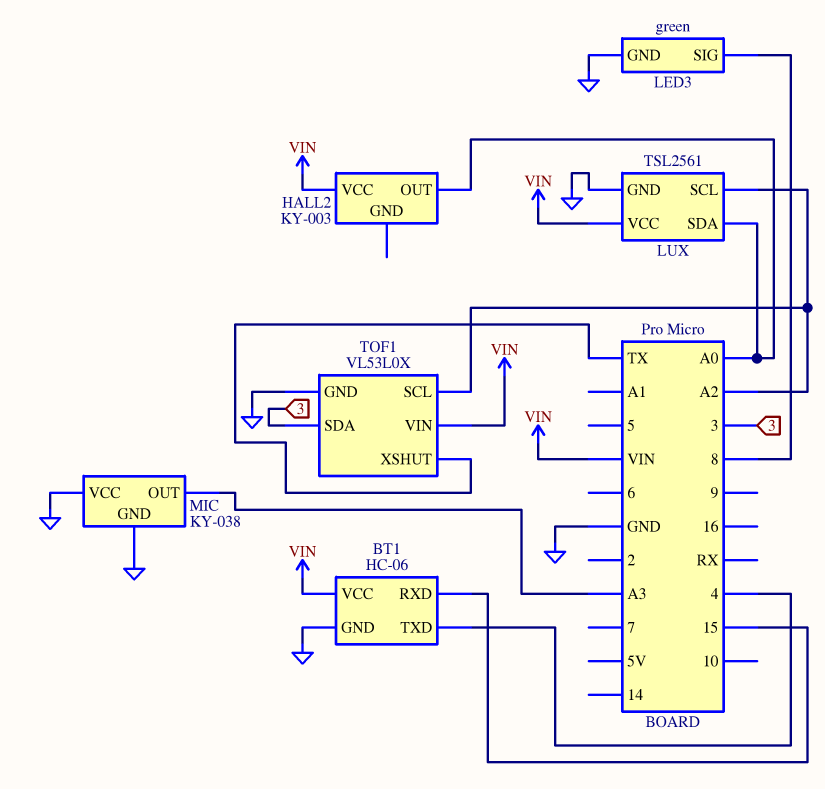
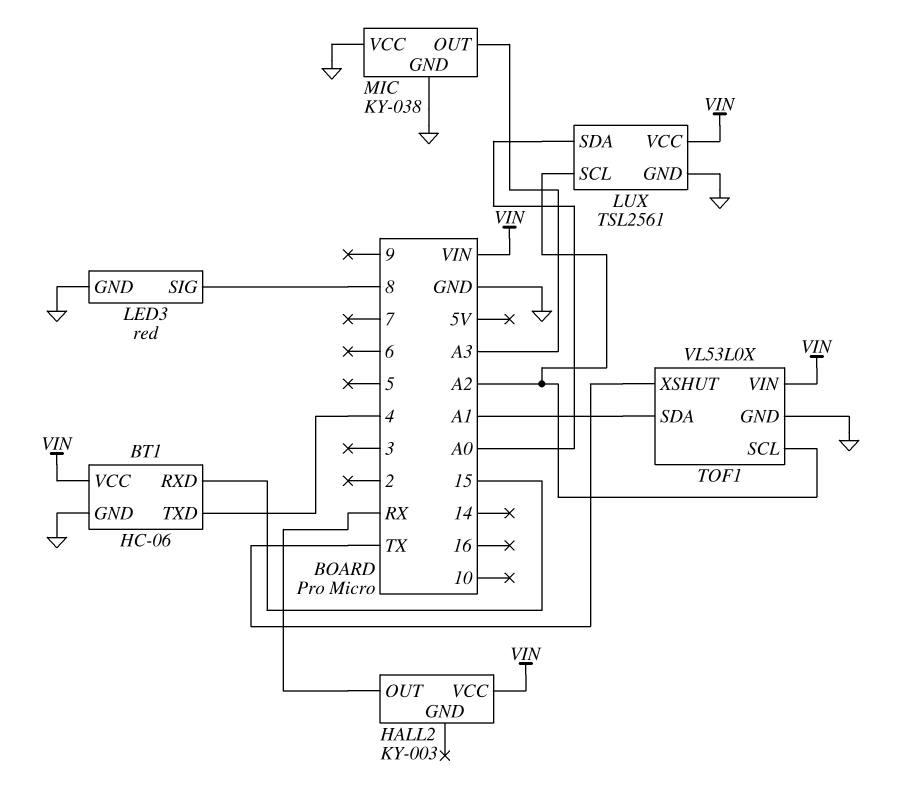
HALL2 pin OUT: A0 -> RX
LED3: green -> red
TOF1 pin SDA: 3 -> A1

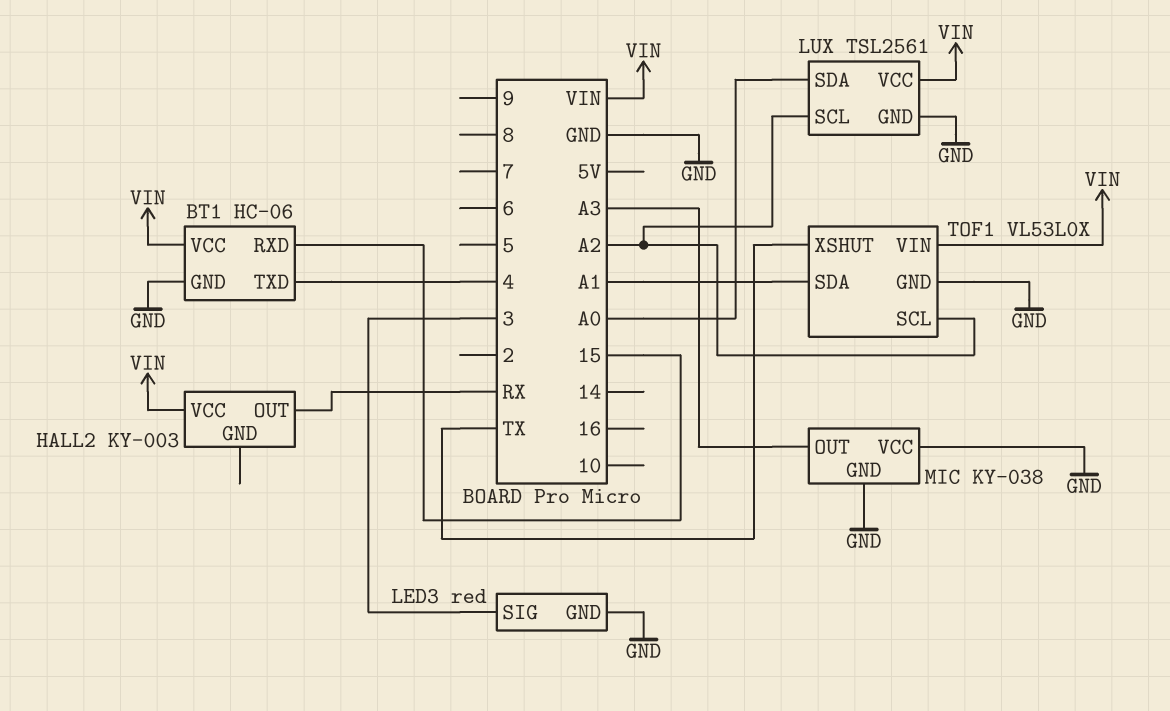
LED3 pin SIG: 8 -> 3

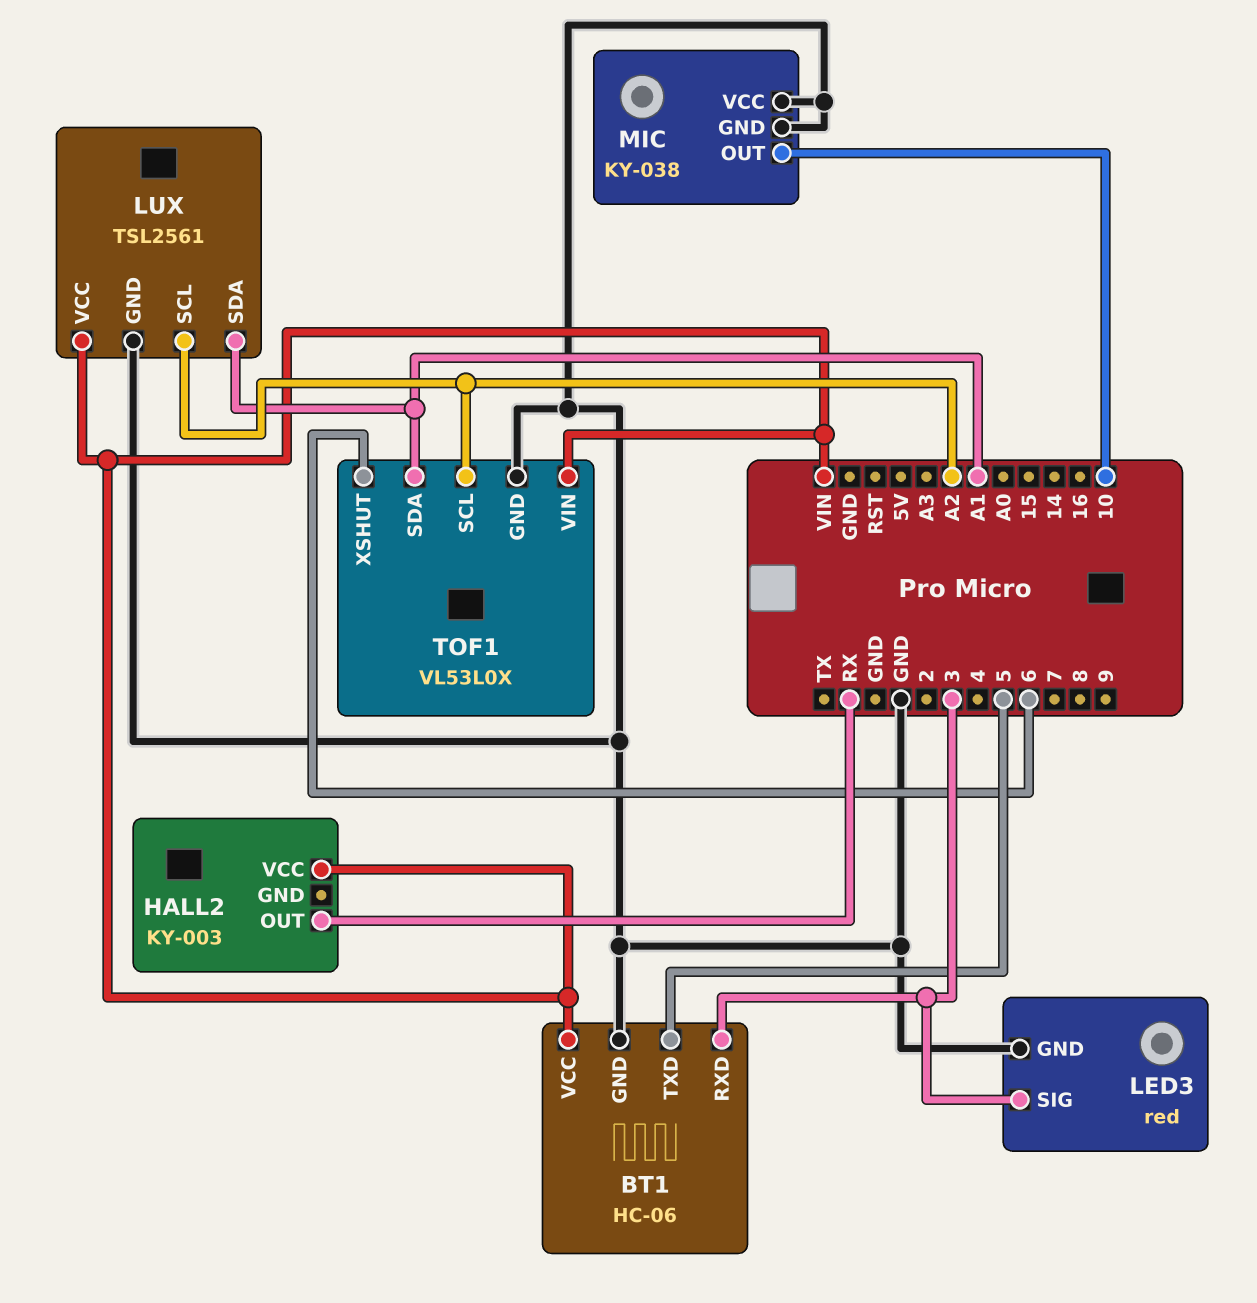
BT1 pin RXD: 15 -> 3
BT1 pin TXD: 4 -> 5
LUX pin SDA: A0 -> A1
MIC pin OUT: A3 -> 10
TOF1 pin XSHUT: TX -> 6

